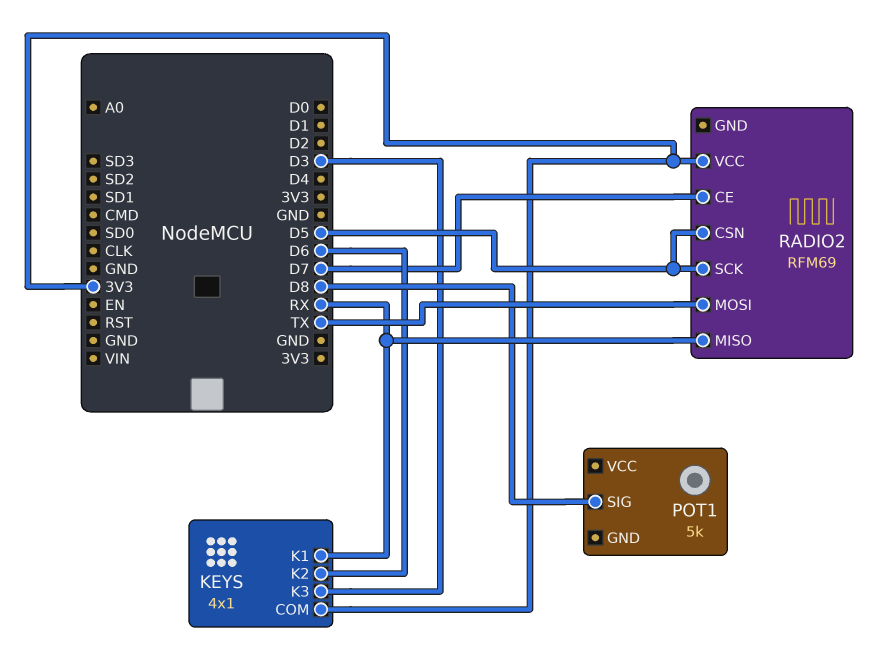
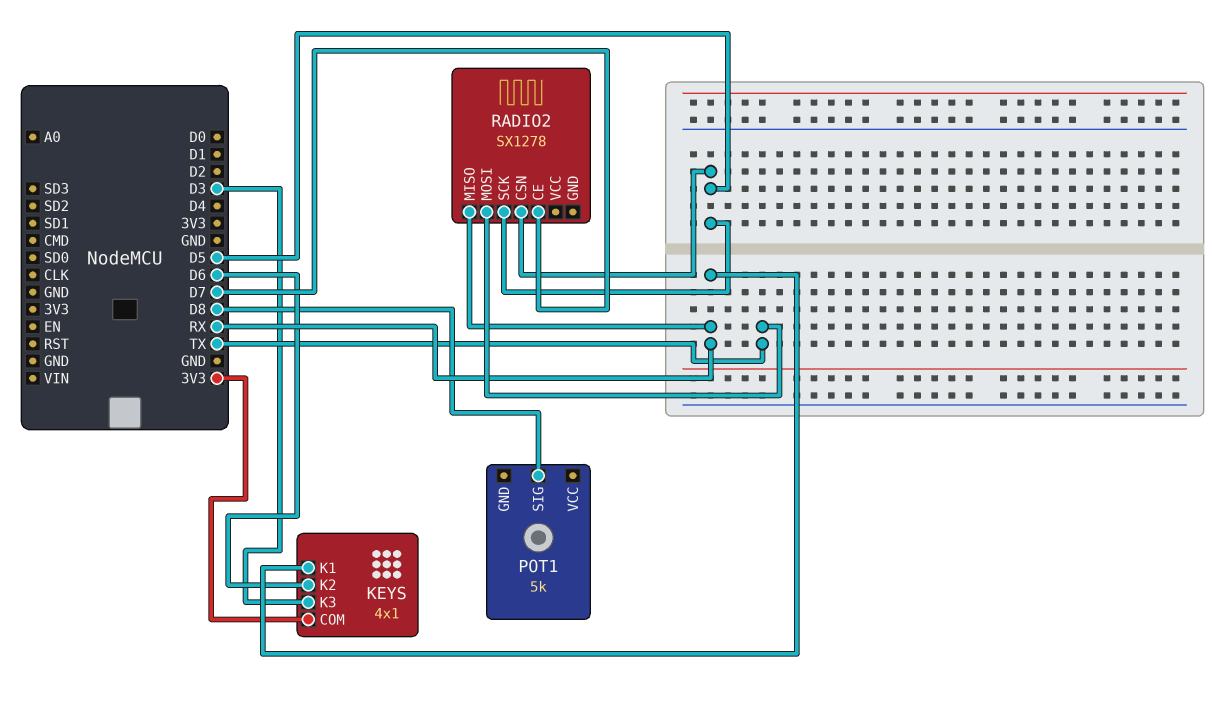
RADIO2: RFM69 -> SX1278
RADIO2 pin VCC: 3V3 -> none

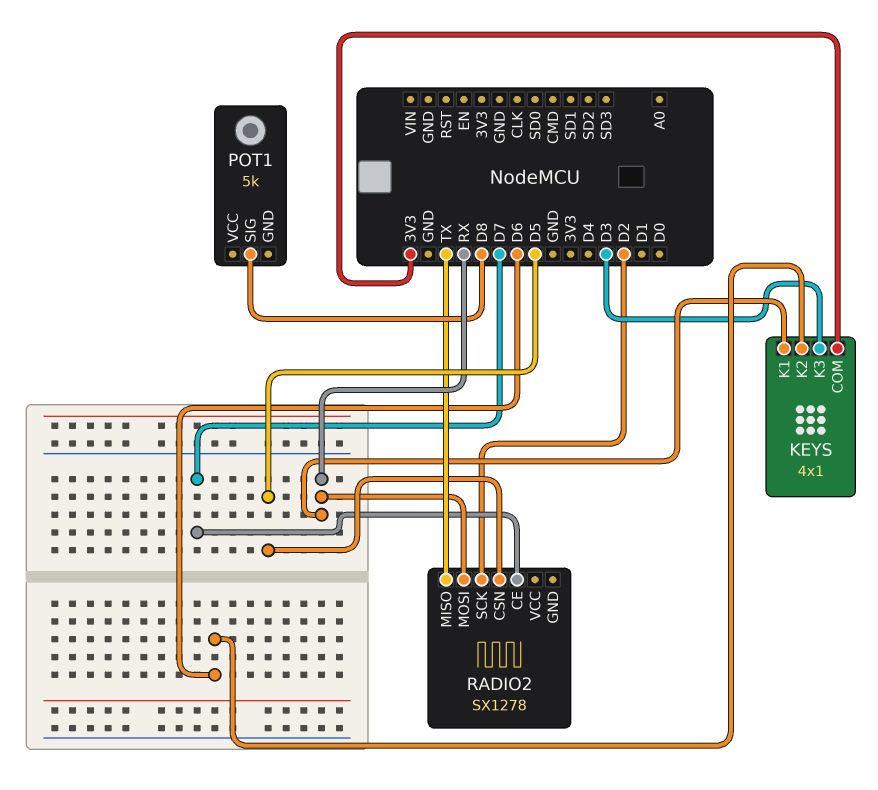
RADIO2 pin MISO: RX -> TX
RADIO2 pin MOSI: TX -> RX
RADIO2 pin SCK: D5 -> D2

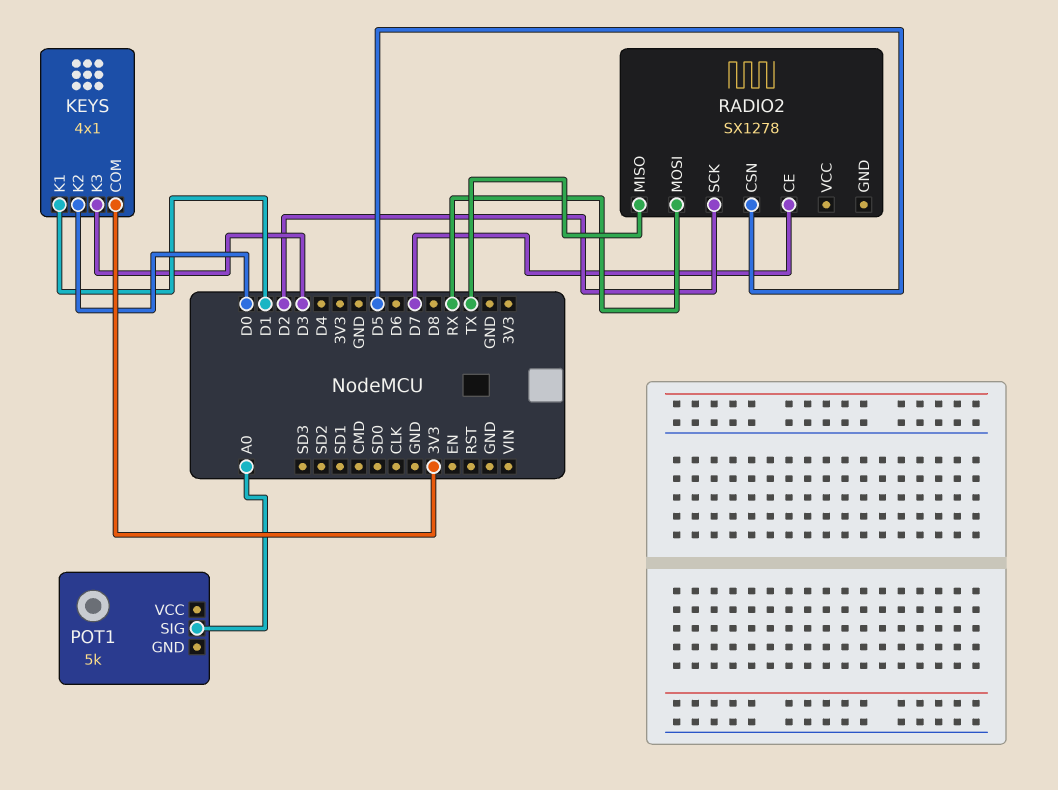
KEYS pin K1: RX -> D1
KEYS pin K2: D6 -> D0
POT1 pin SIG: D8 -> A0

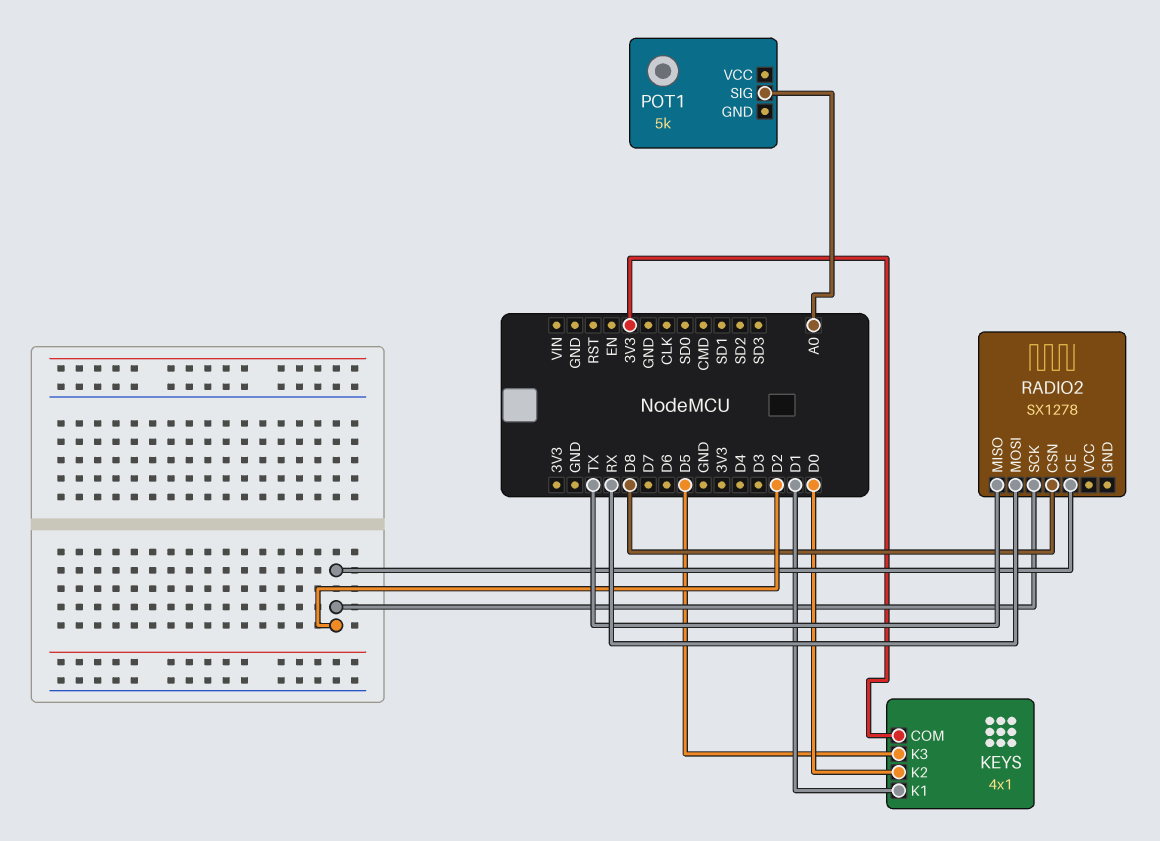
KEYS pin K3: D3 -> D5
RADIO2 pin CE: D7 -> D2
RADIO2 pin CSN: D5 -> D8

